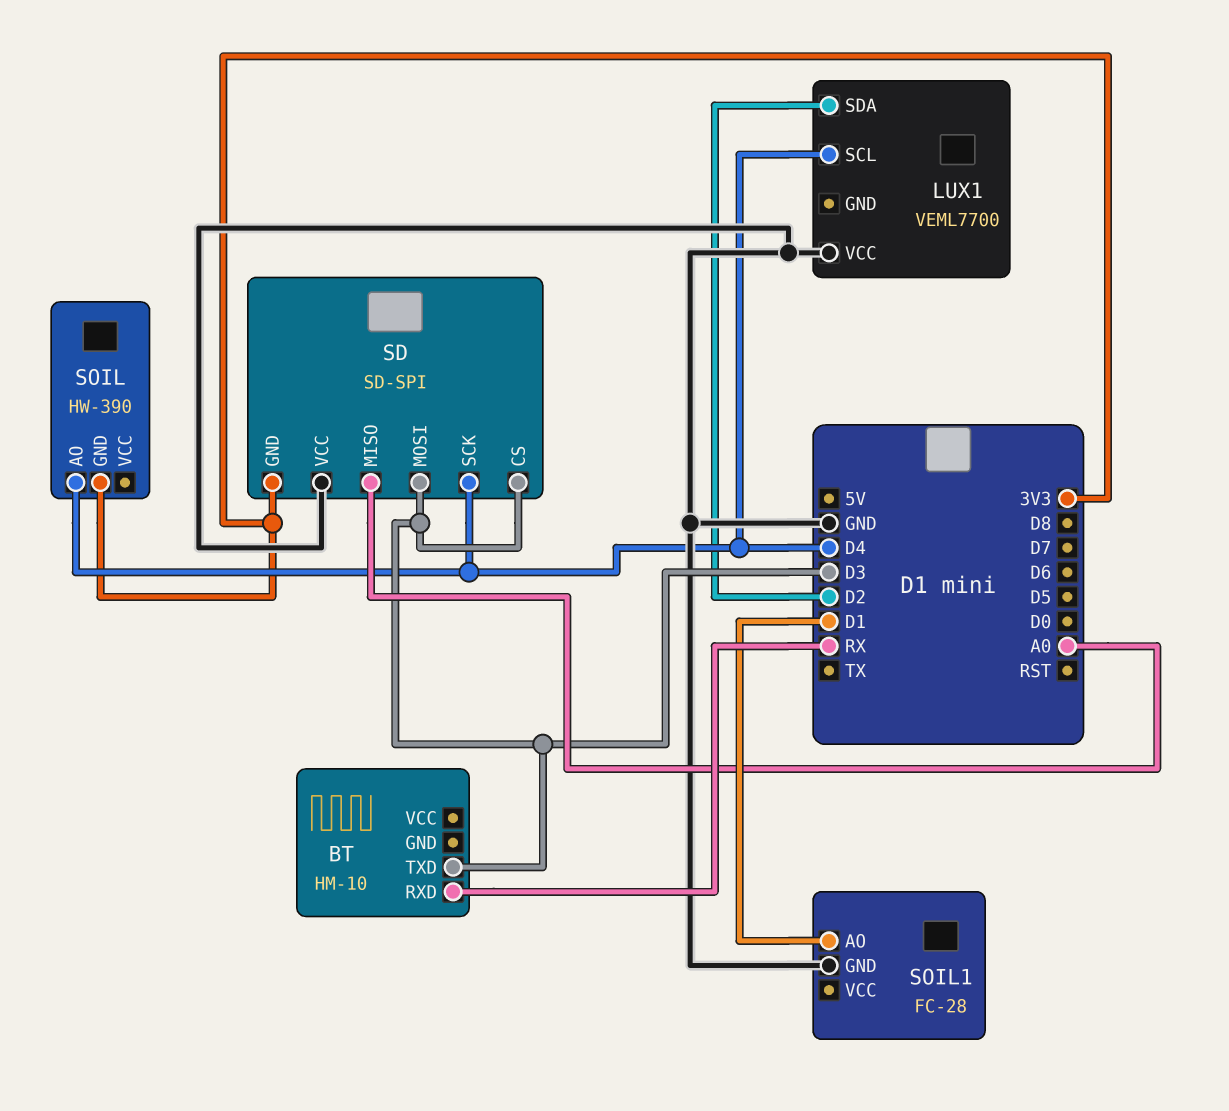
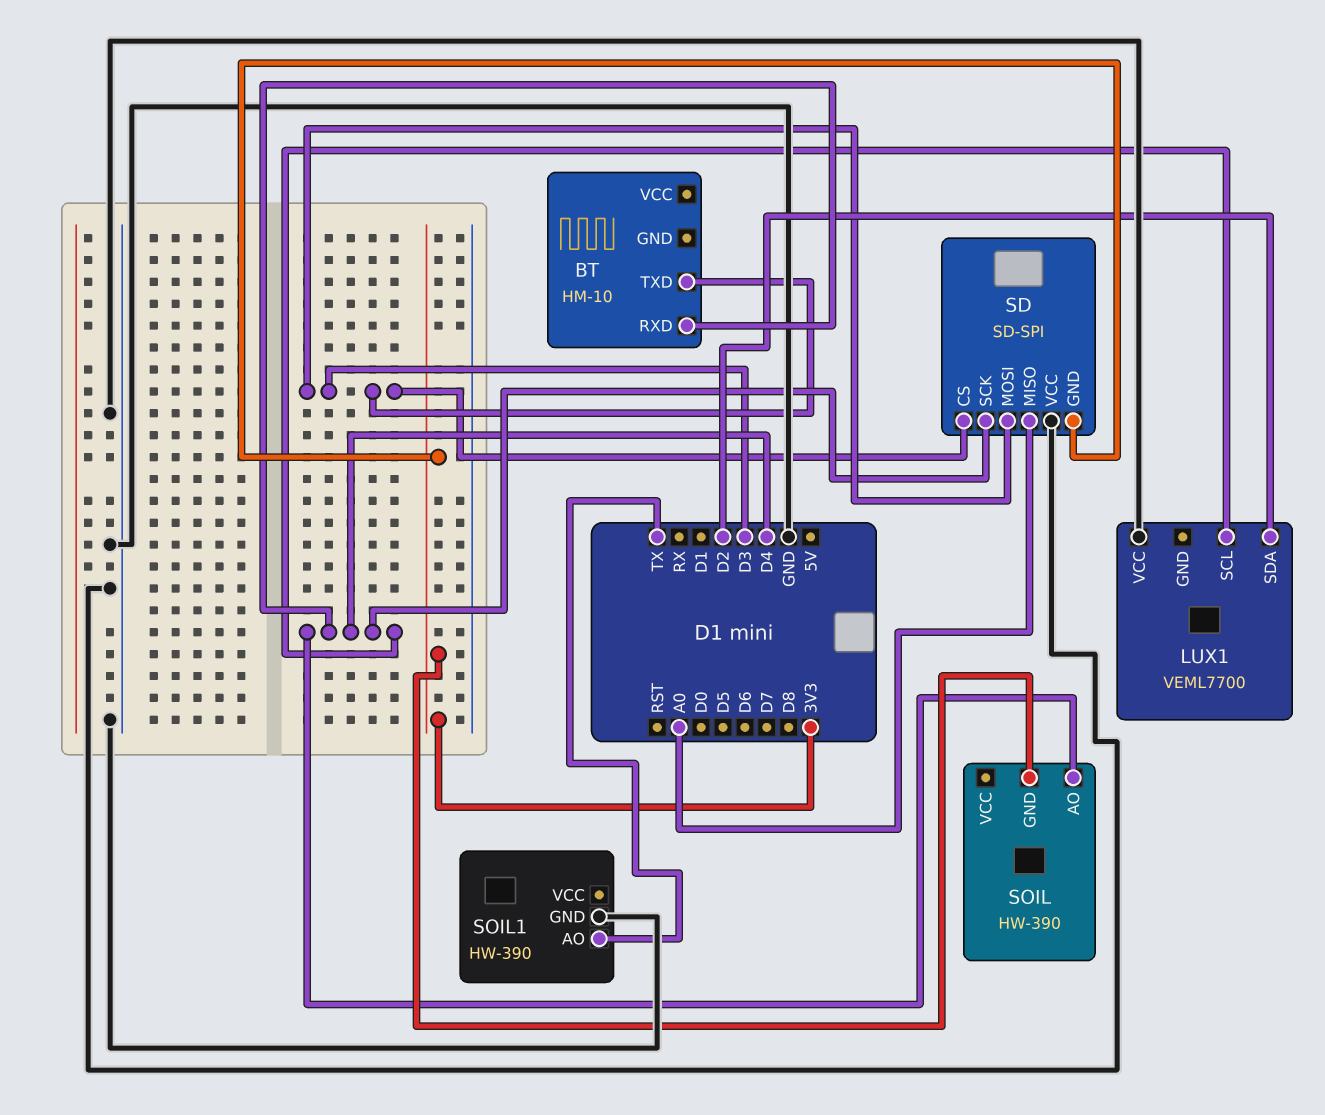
BT pin RXD: RX -> D4
SOIL1: FC-28 -> HW-390
SOIL1 pin AO: D1 -> TX

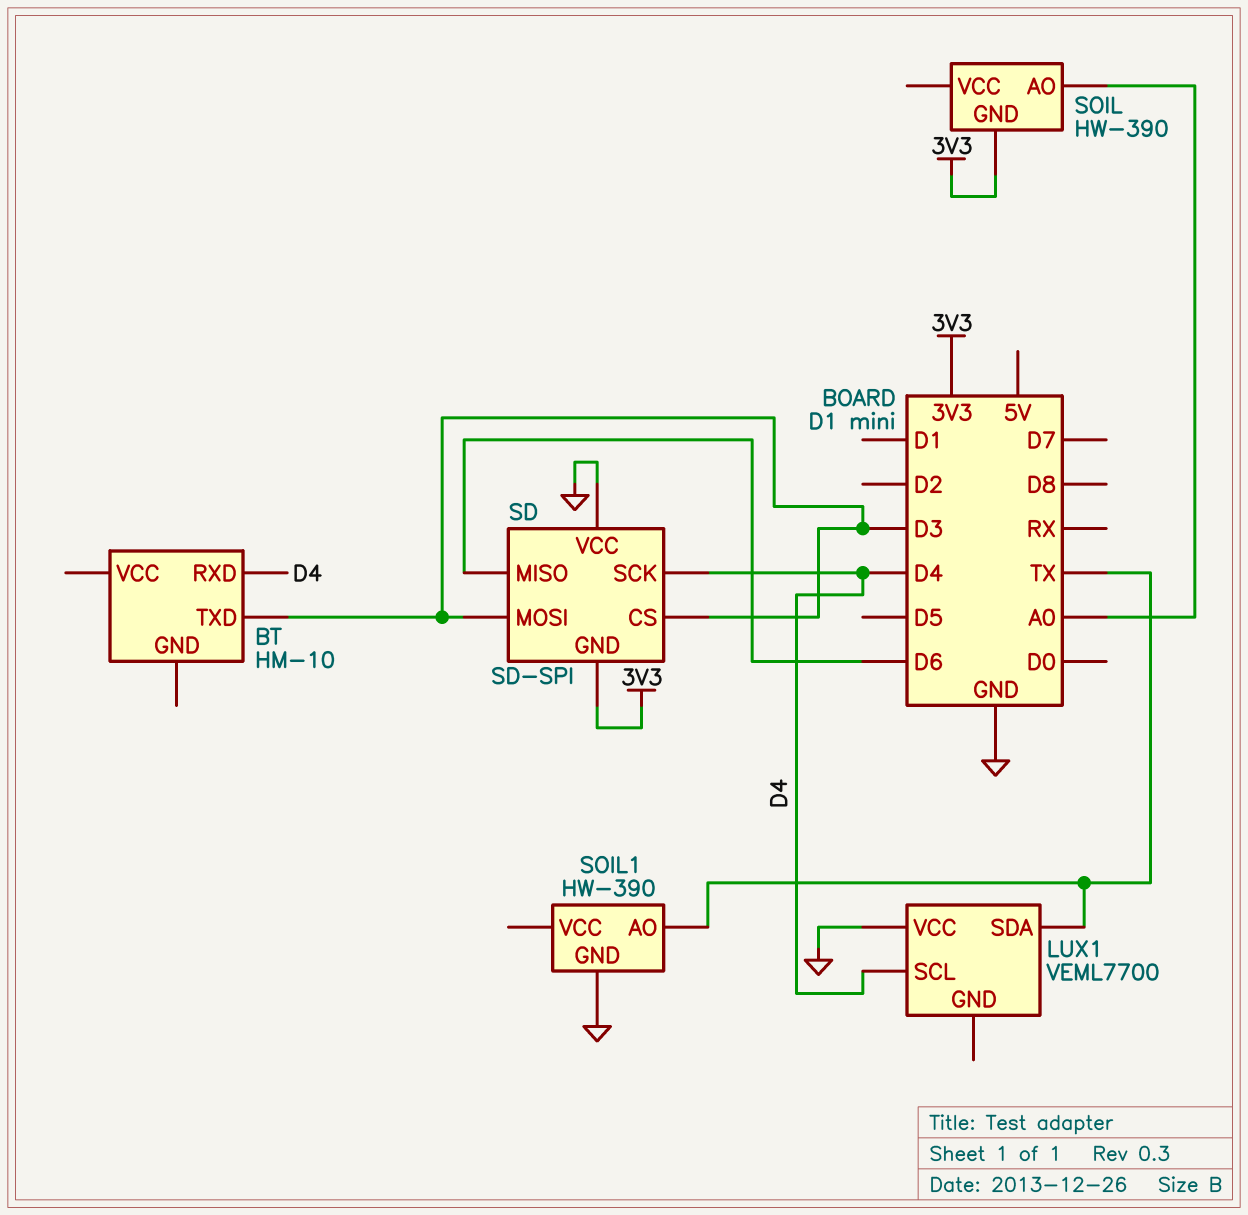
LUX1 pin SDA: D2 -> TX
SD pin MISO: A0 -> D6
SOIL pin AO: D4 -> A0

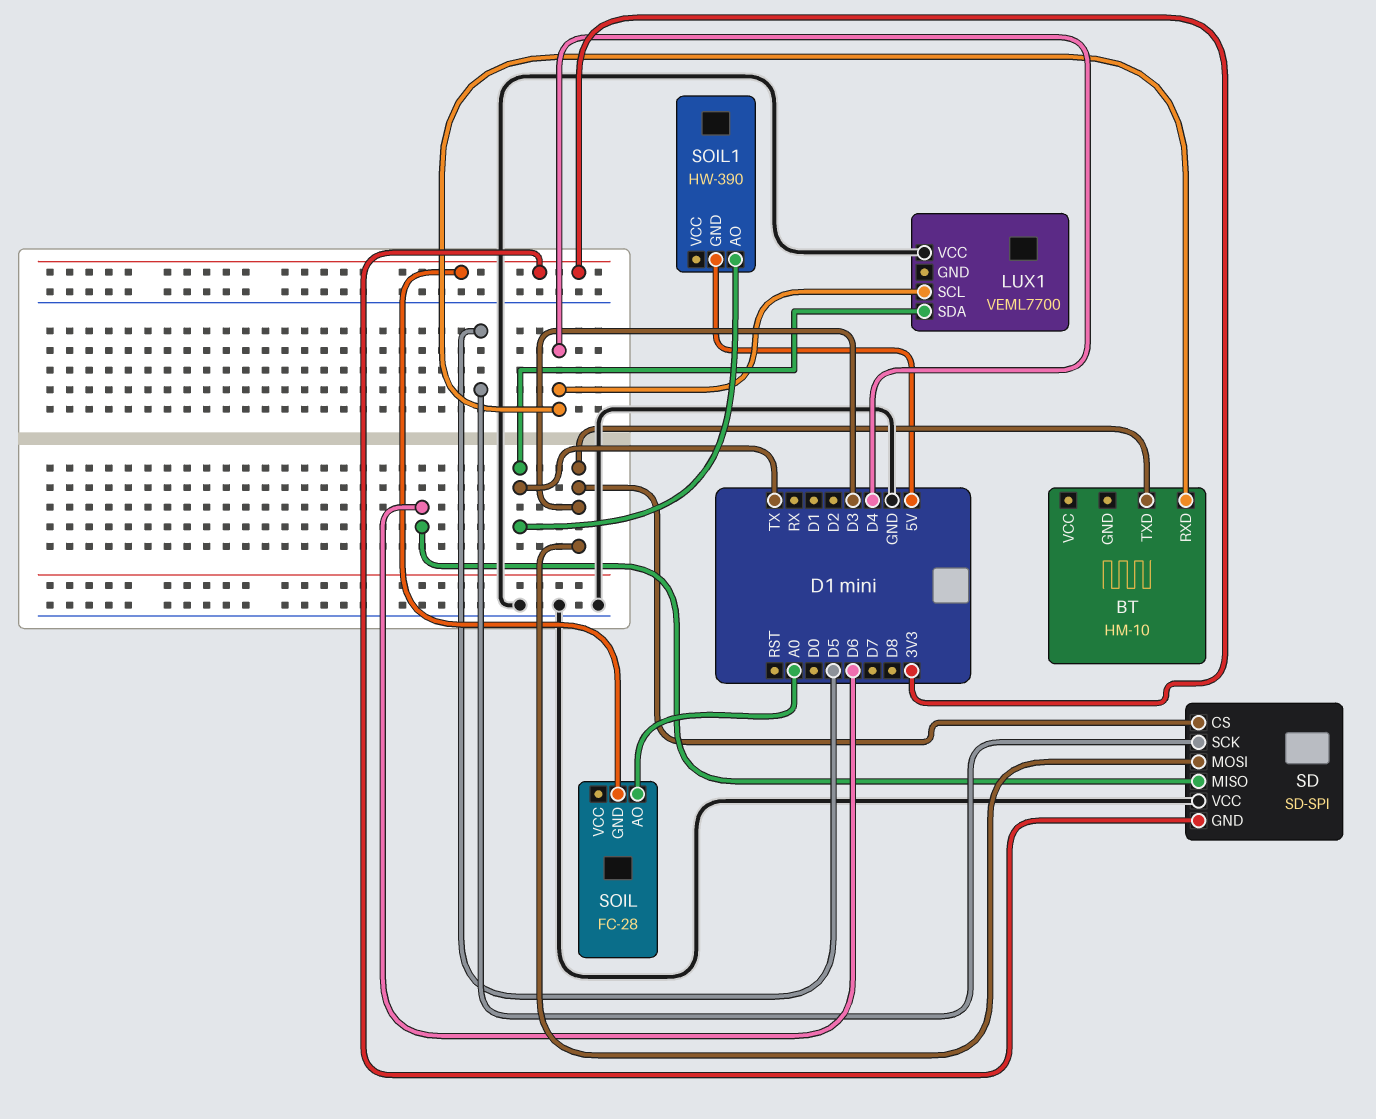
SD pin SCK: D4 -> D5
SOIL: HW-390 -> FC-28
SOIL1 pin GND: GND -> 5V

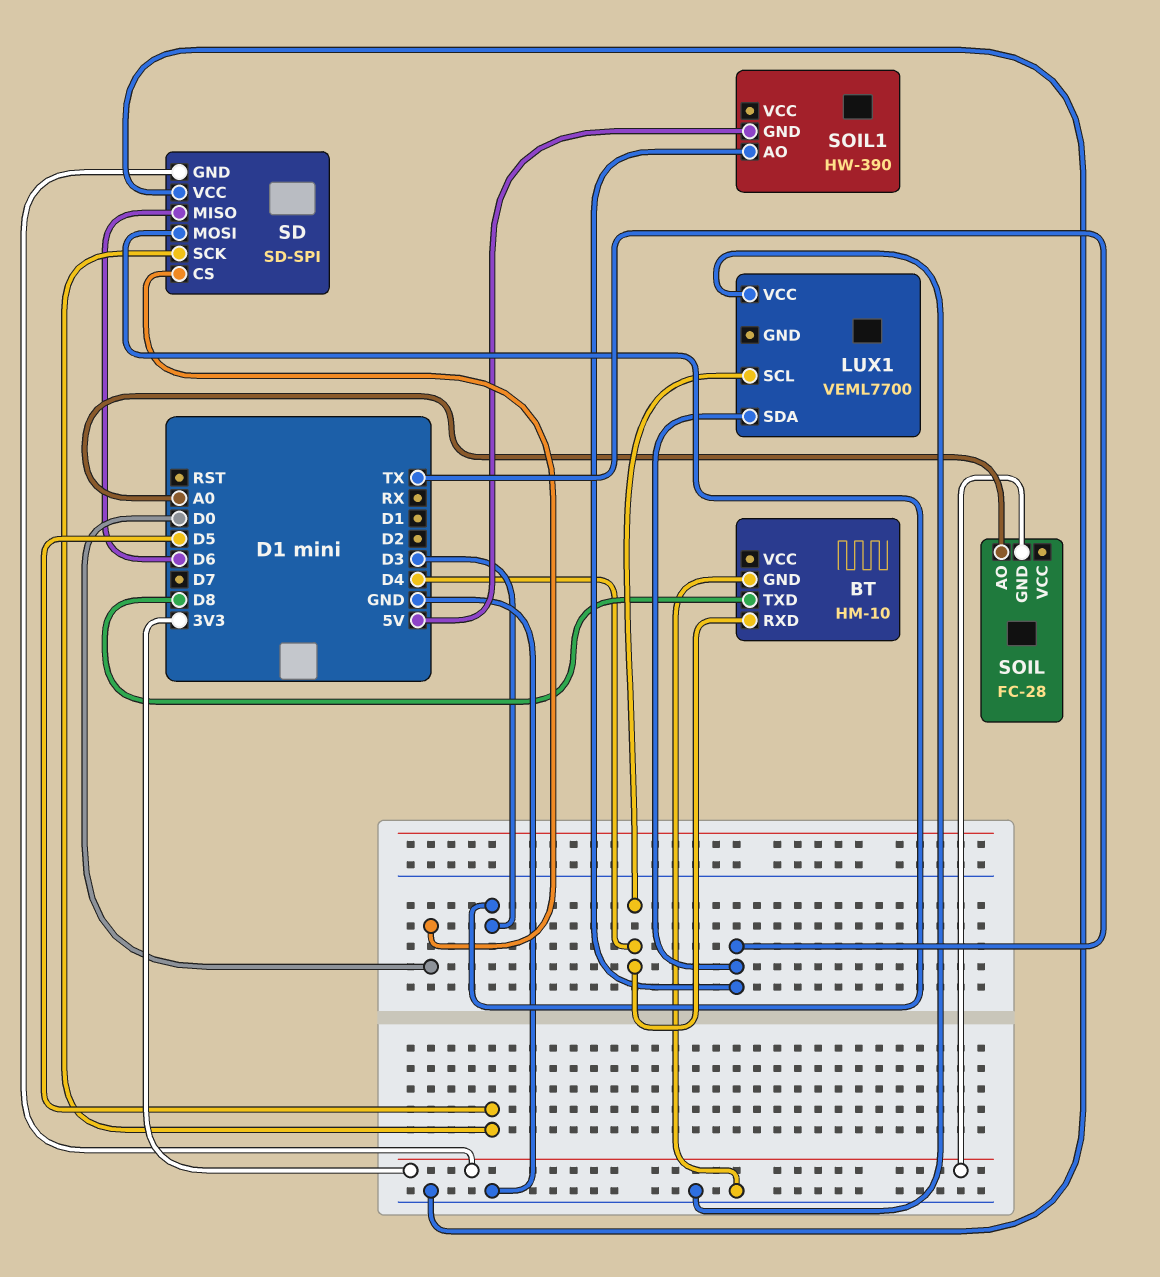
BT pin GND: none -> GND
BT pin TXD: D3 -> D8
SD pin CS: D3 -> D0

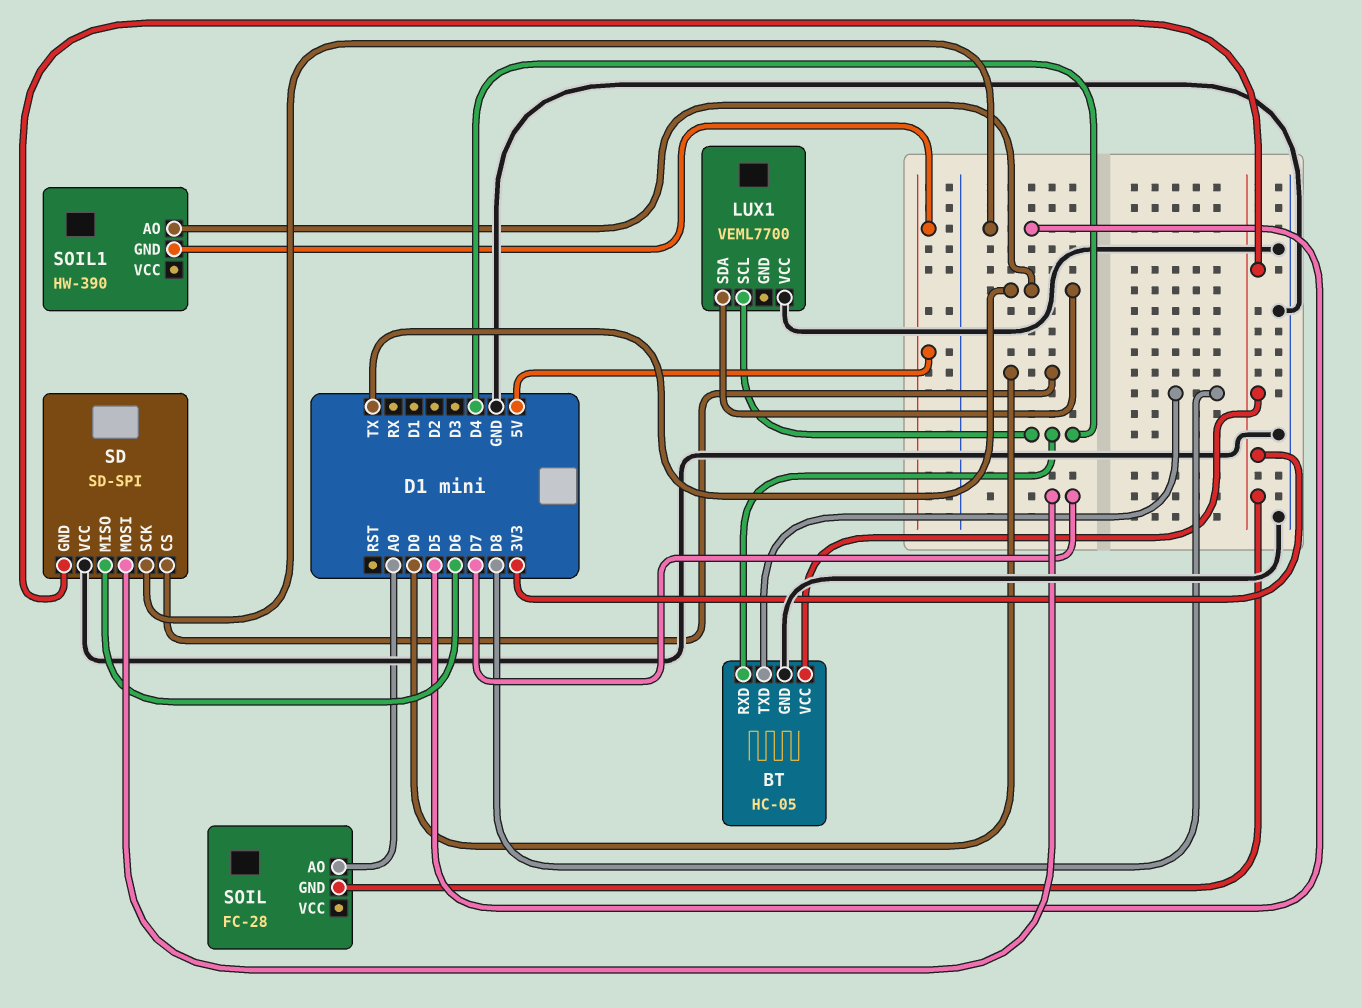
BT: HM-10 -> HC-05
BT pin VCC: none -> 3V3
SD pin MOSI: D3 -> D7

